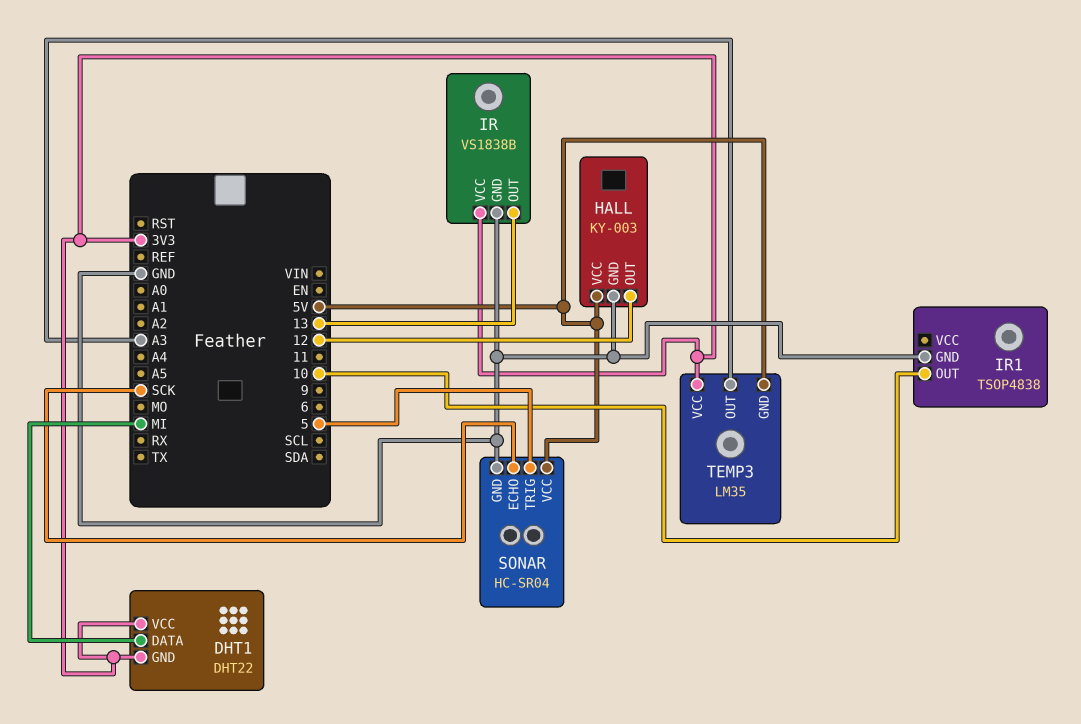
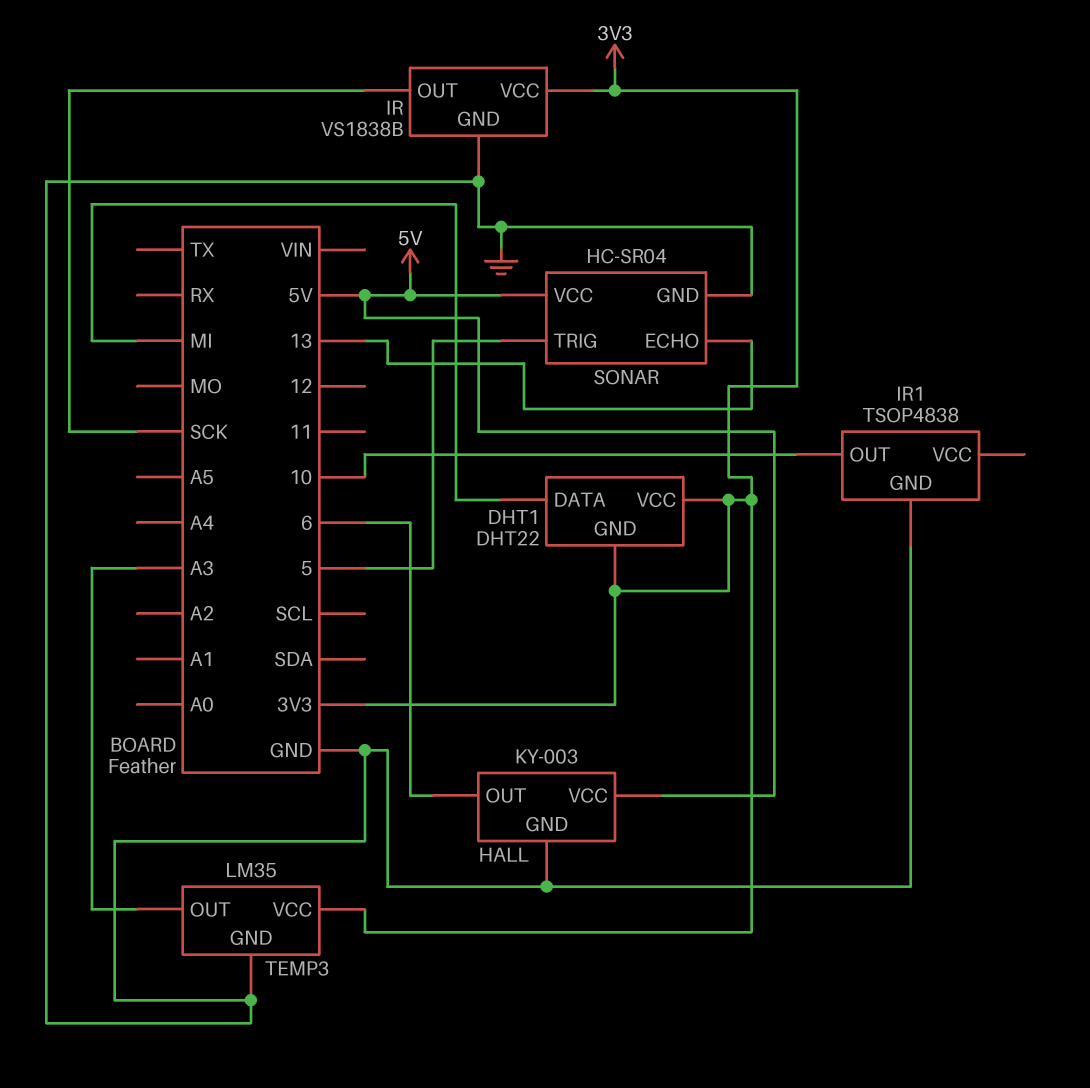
HALL pin OUT: 12 -> 6
IR pin OUT: 13 -> SCK
SONAR pin ECHO: SCK -> 13
TEMP3 pin GND: 5V -> GND

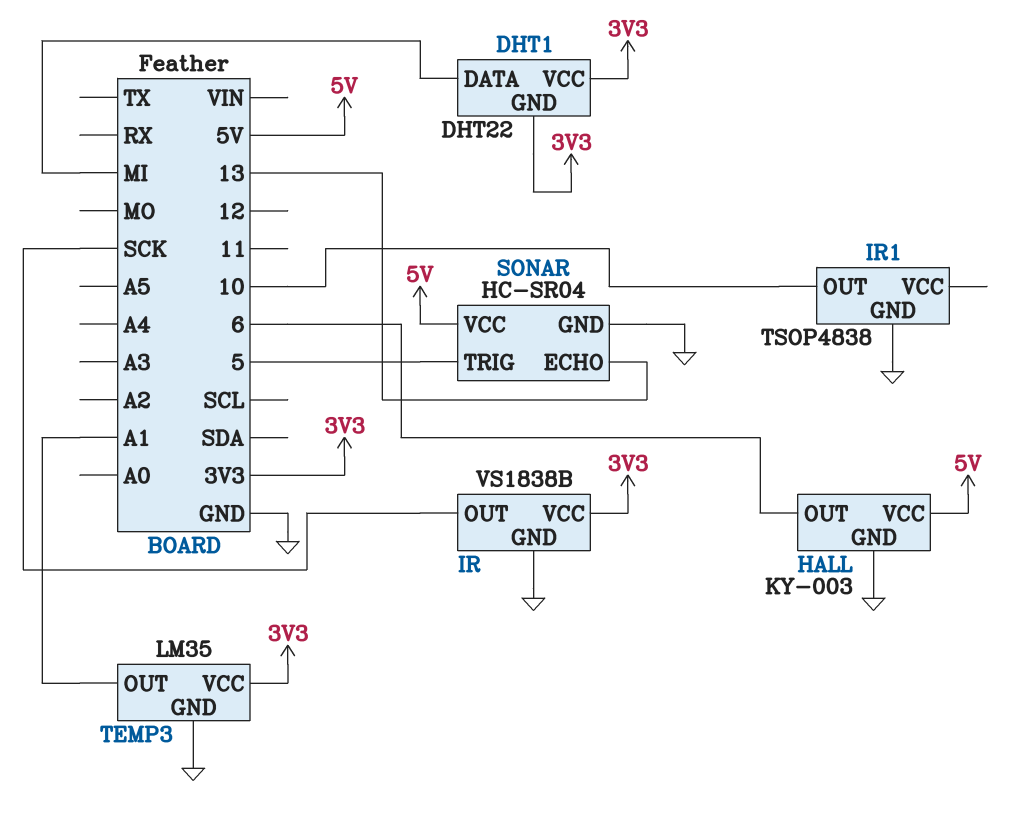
TEMP3 pin OUT: A3 -> A1

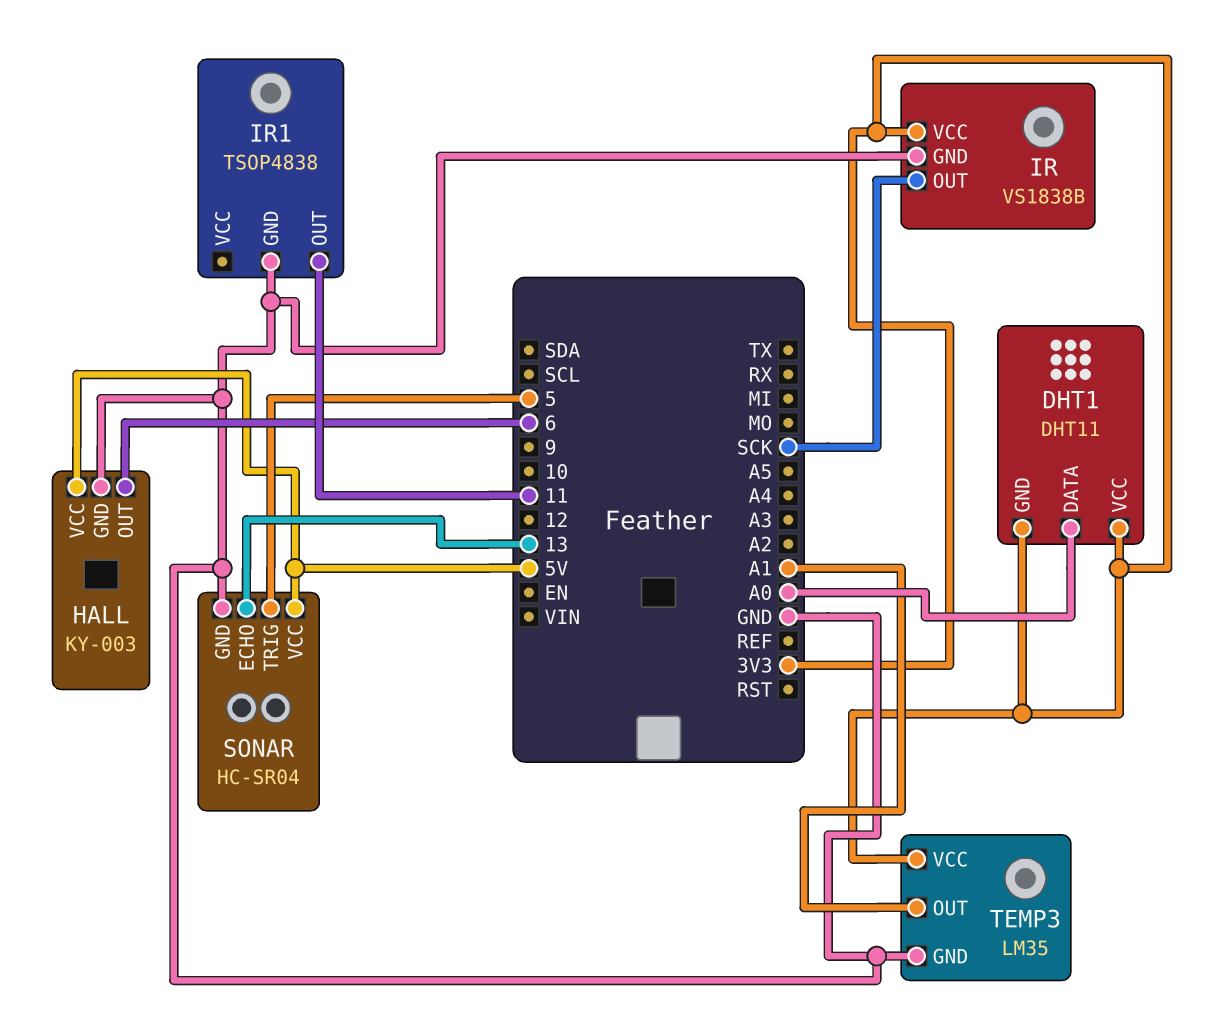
DHT1: DHT22 -> DHT11
DHT1 pin DATA: MI -> A0
IR1 pin OUT: 10 -> 11

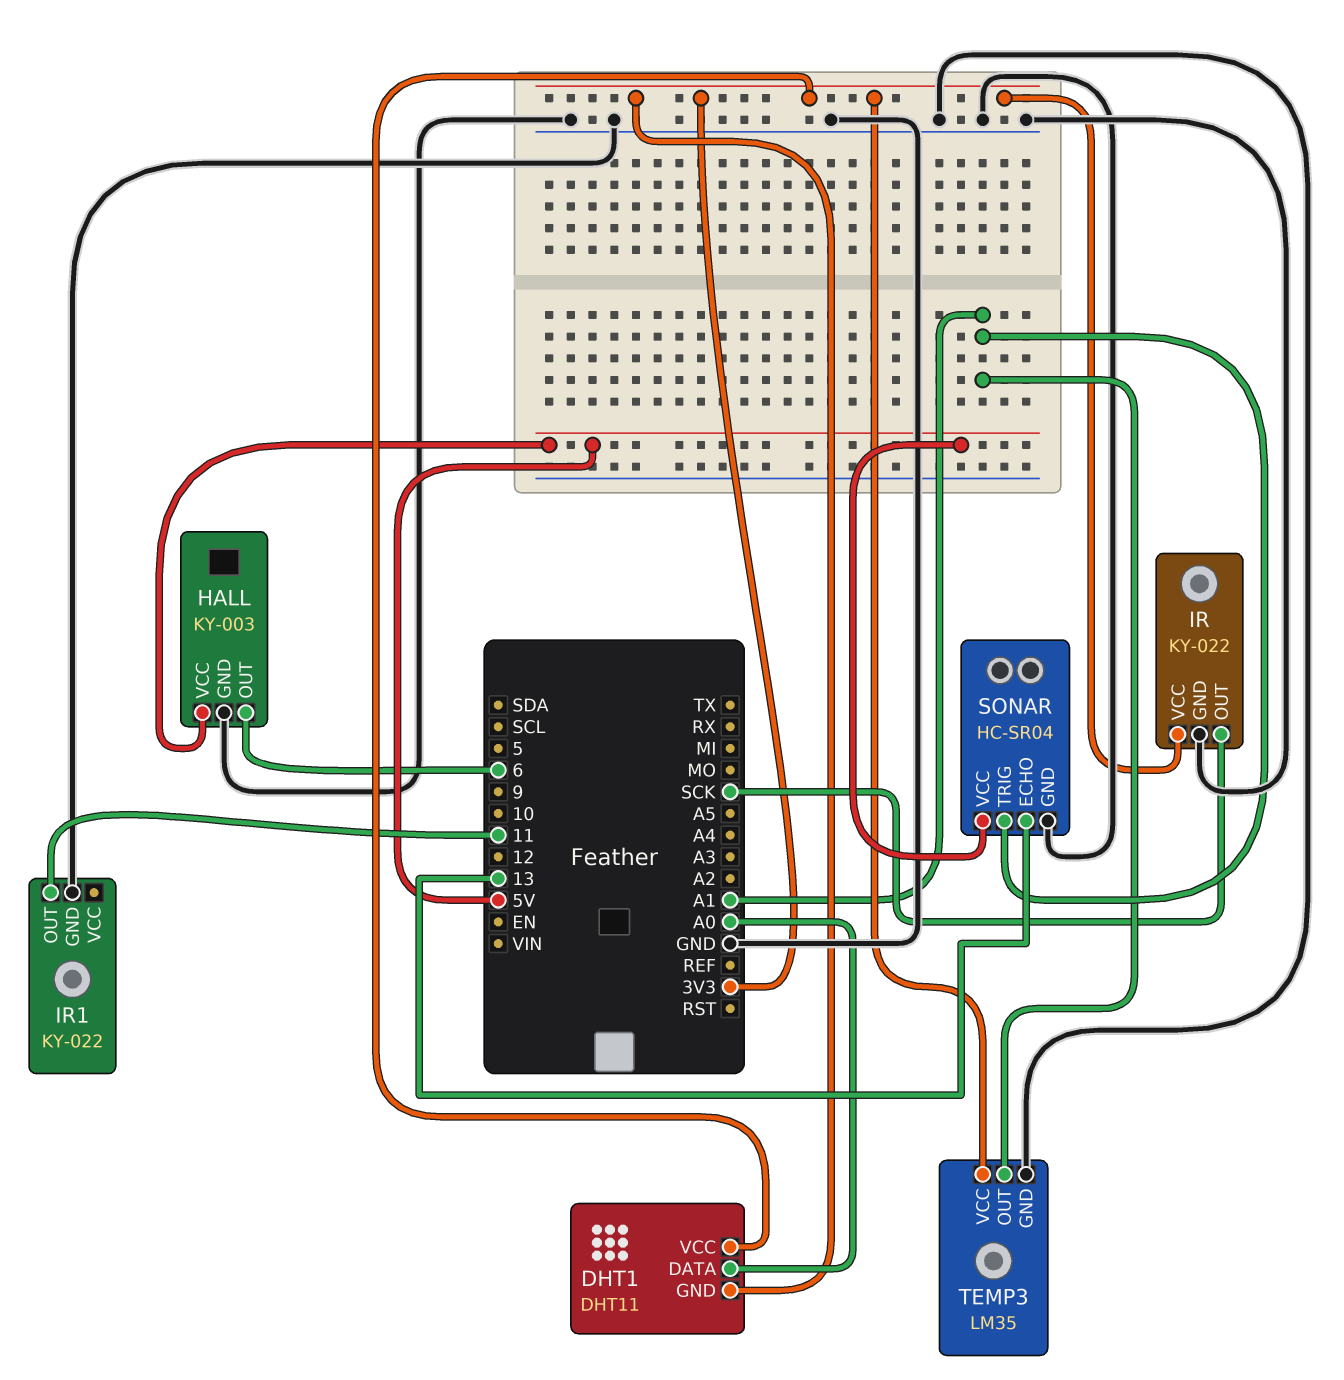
IR: VS1838B -> KY-022
IR1: TSOP4838 -> KY-022
SONAR pin TRIG: 5 -> A1

